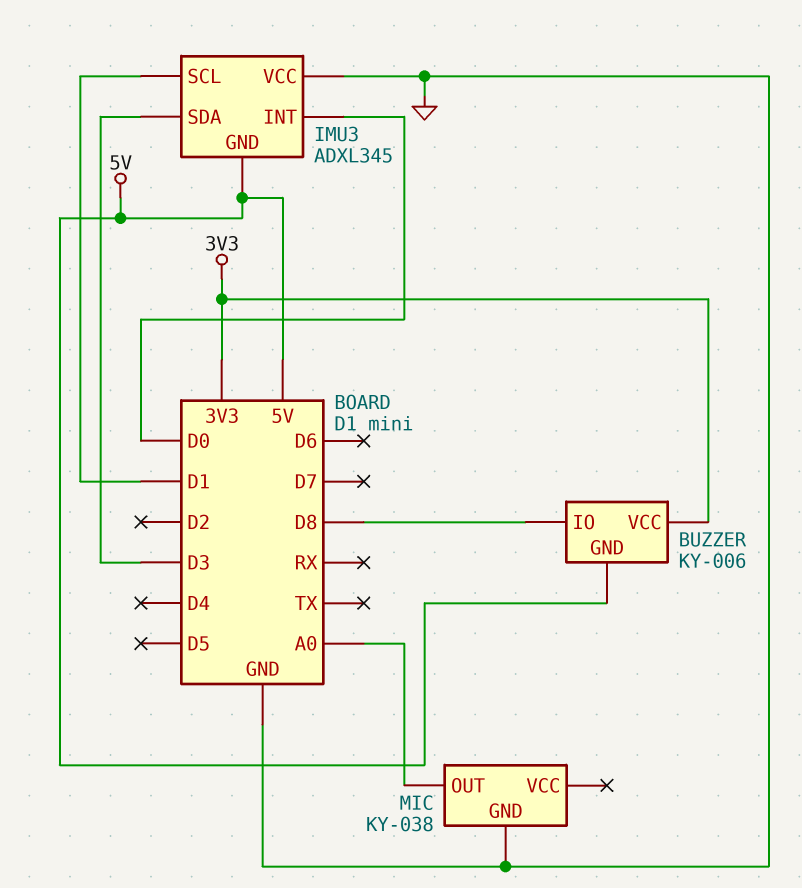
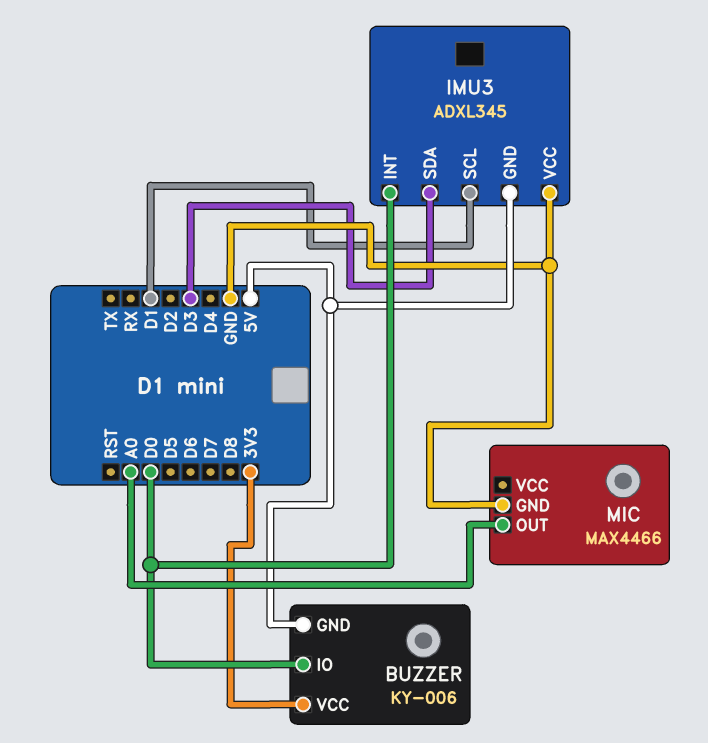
BUZZER pin IO: D8 -> D0
MIC: KY-038 -> MAX4466

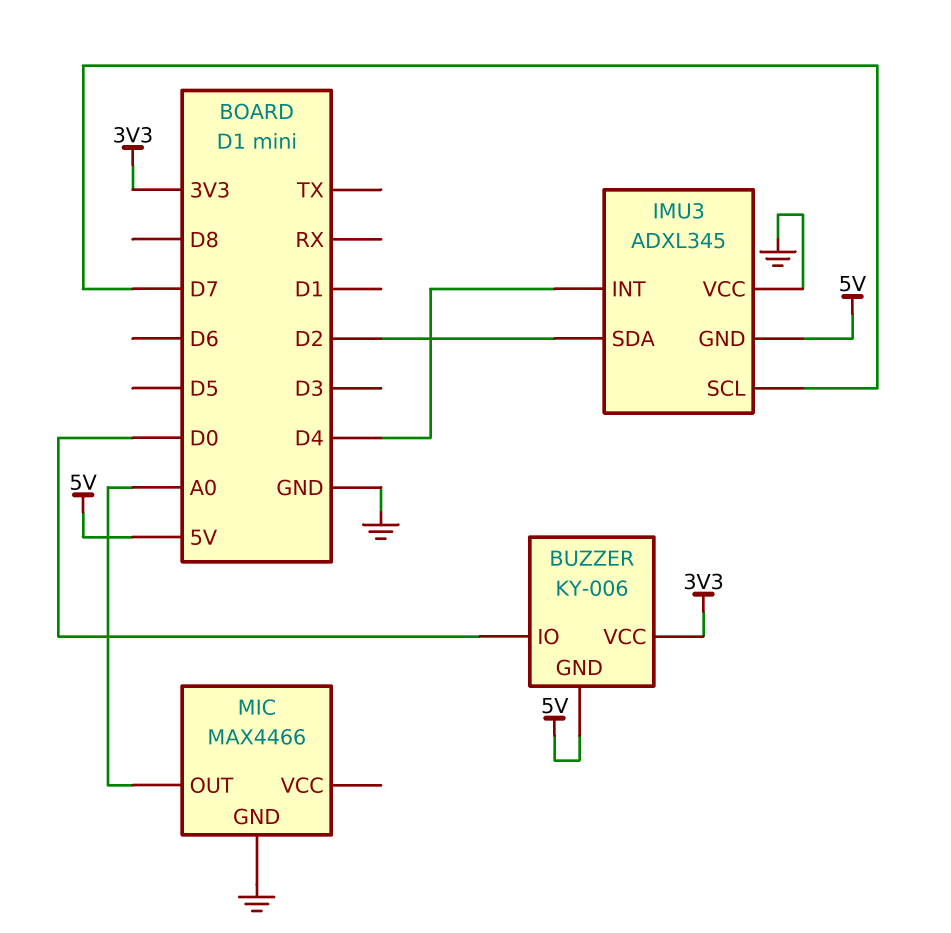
IMU3 pin INT: D0 -> D4
IMU3 pin SCL: D1 -> D7
IMU3 pin SDA: D3 -> D2

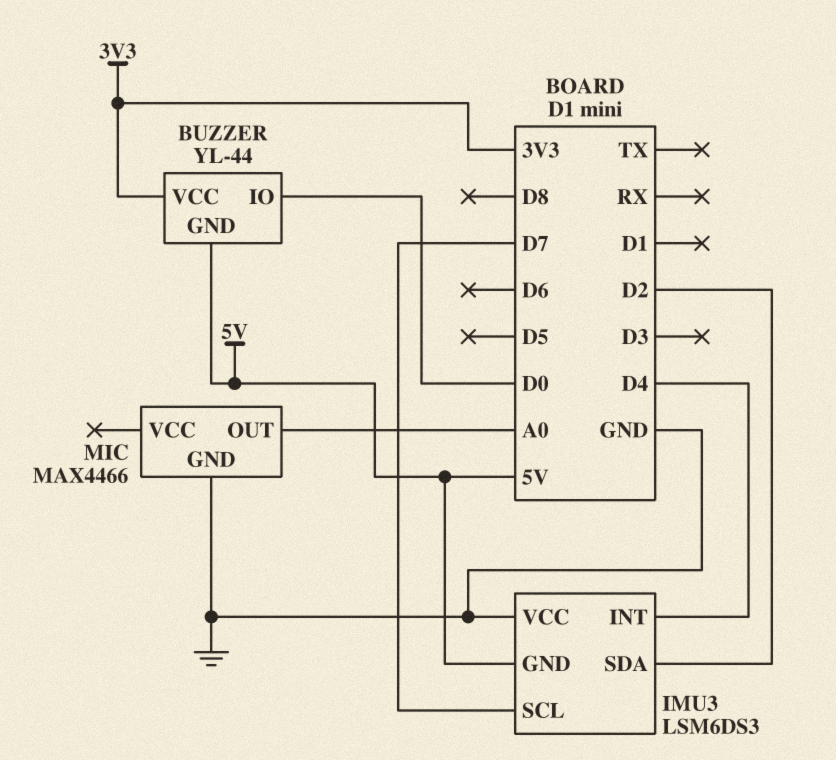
BUZZER: KY-006 -> YL-44
IMU3: ADXL345 -> LSM6DS3

